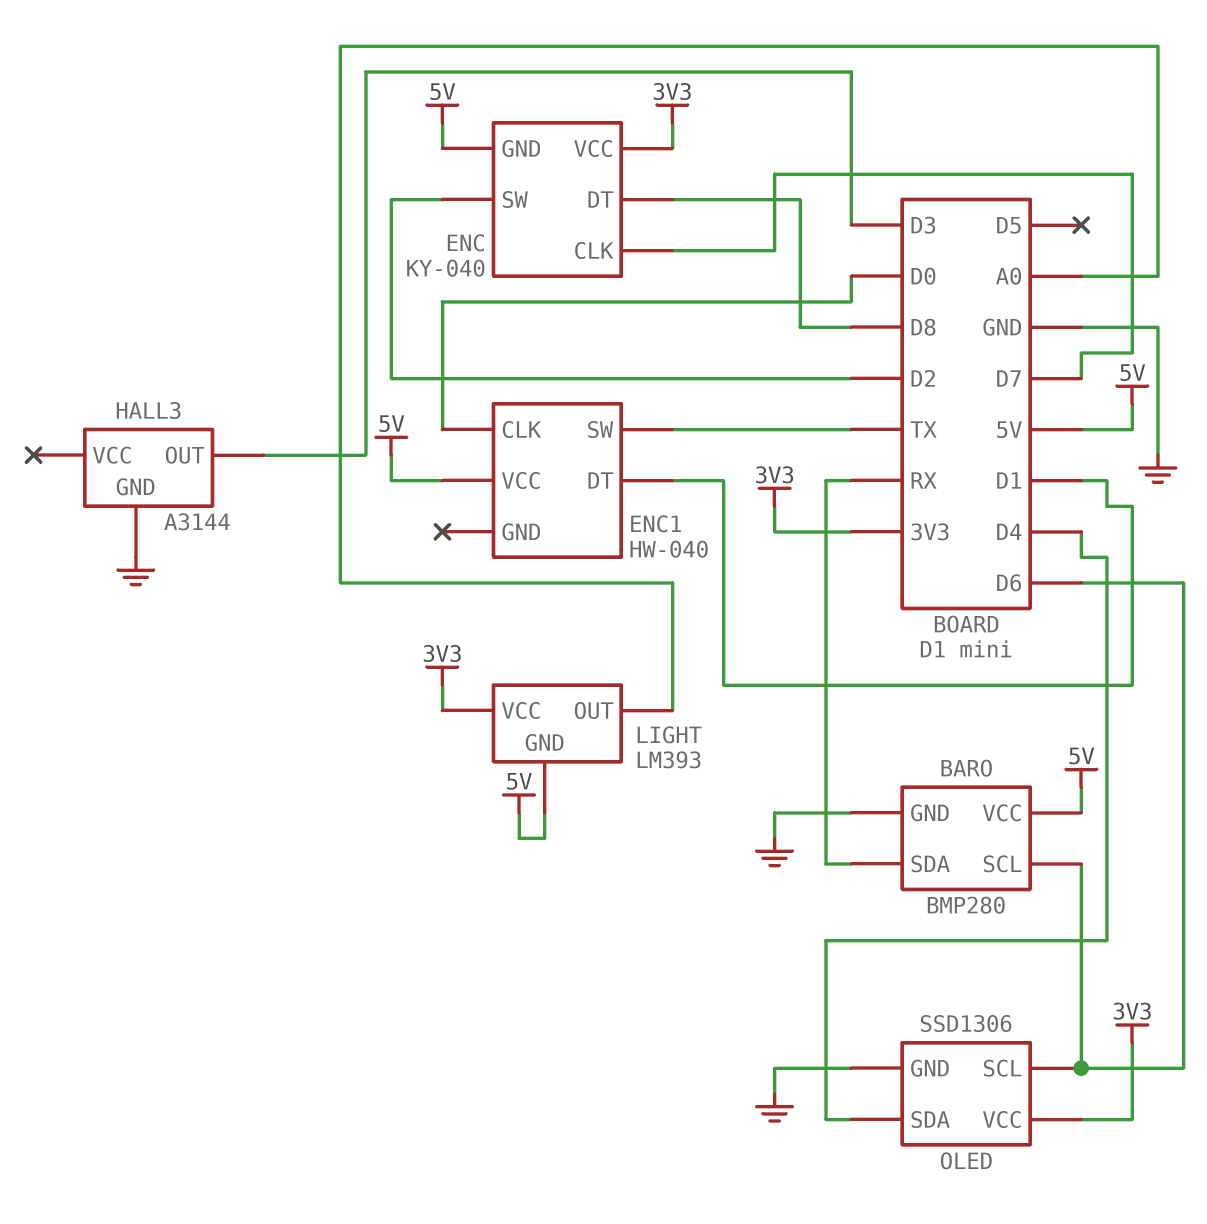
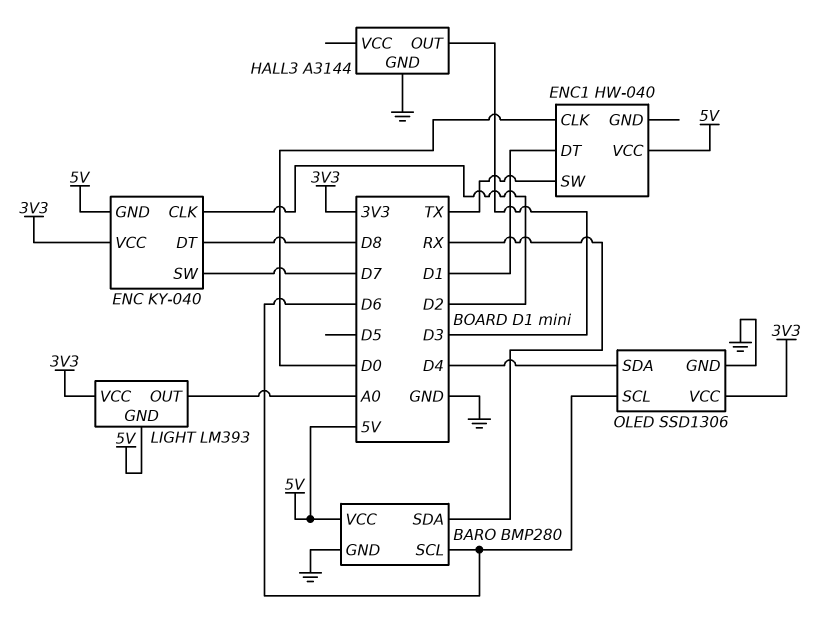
ENC pin CLK: D7 -> D2
ENC pin SW: D2 -> D7

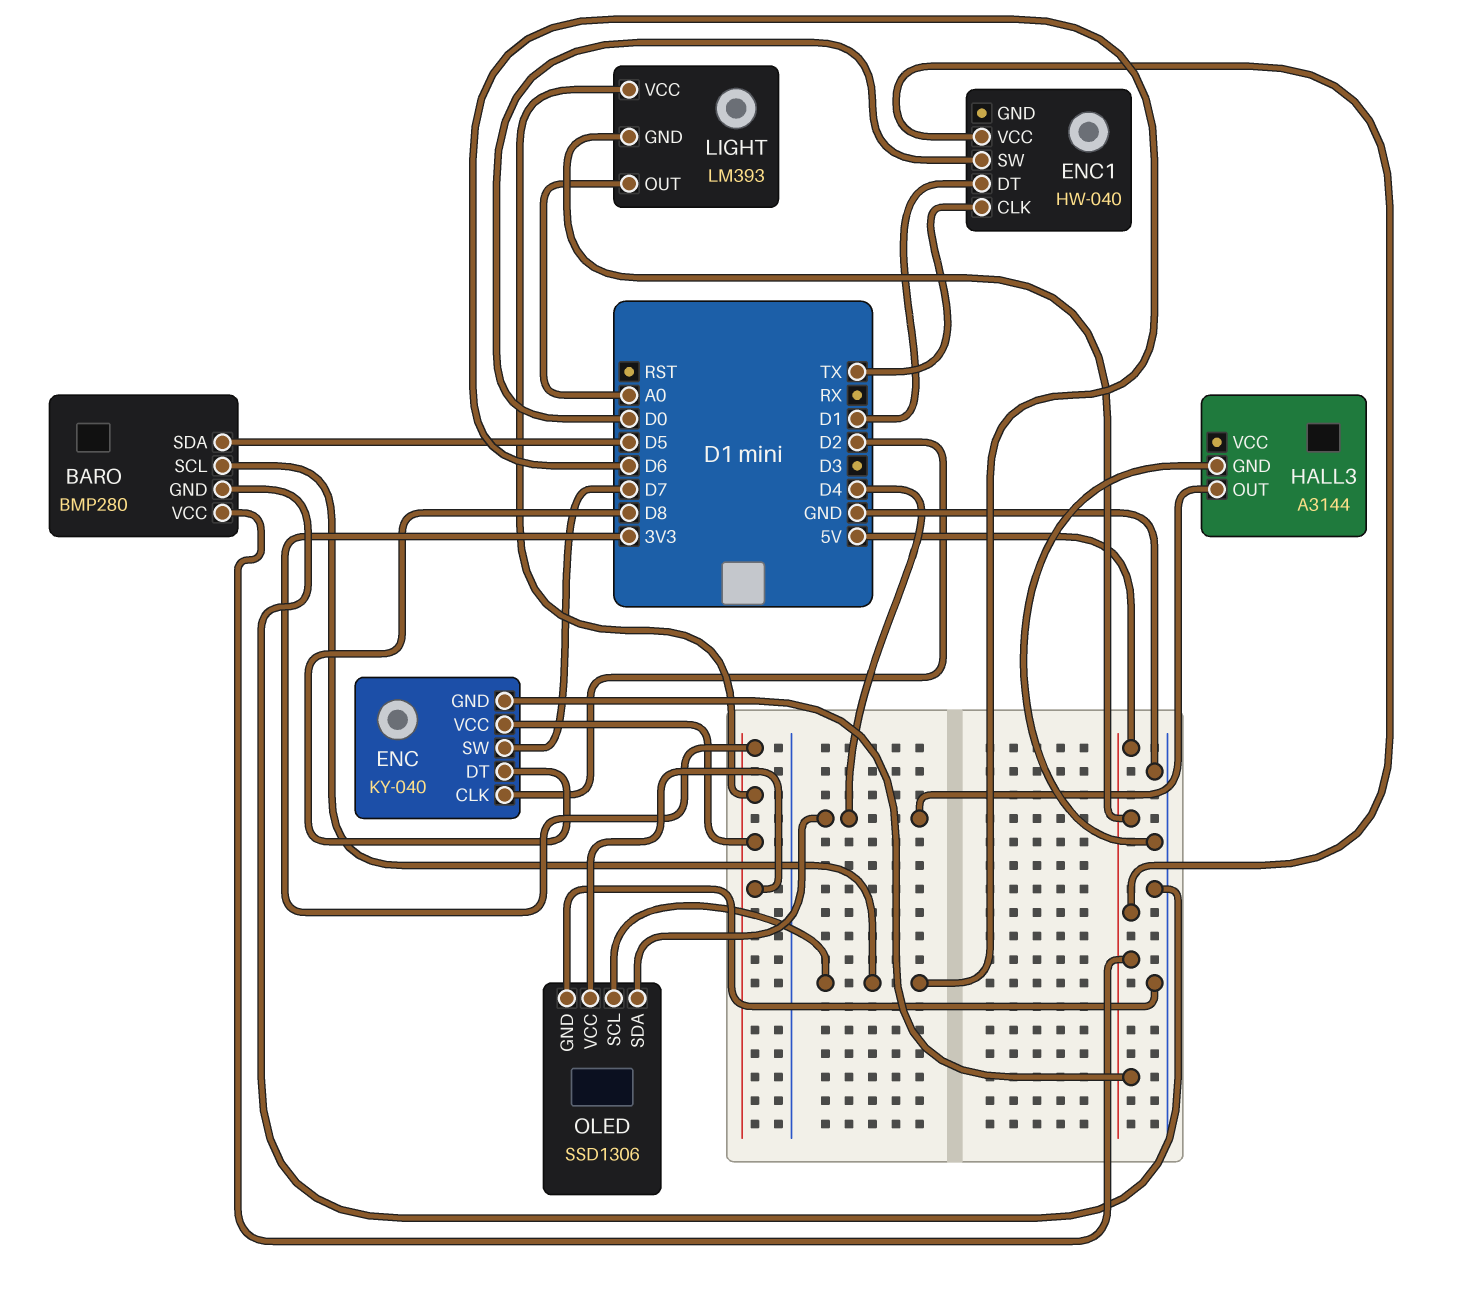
BARO pin SDA: RX -> D5
ENC1 pin CLK: D0 -> TX
ENC1 pin SW: TX -> D0
HALL3 pin OUT: D3 -> D4

